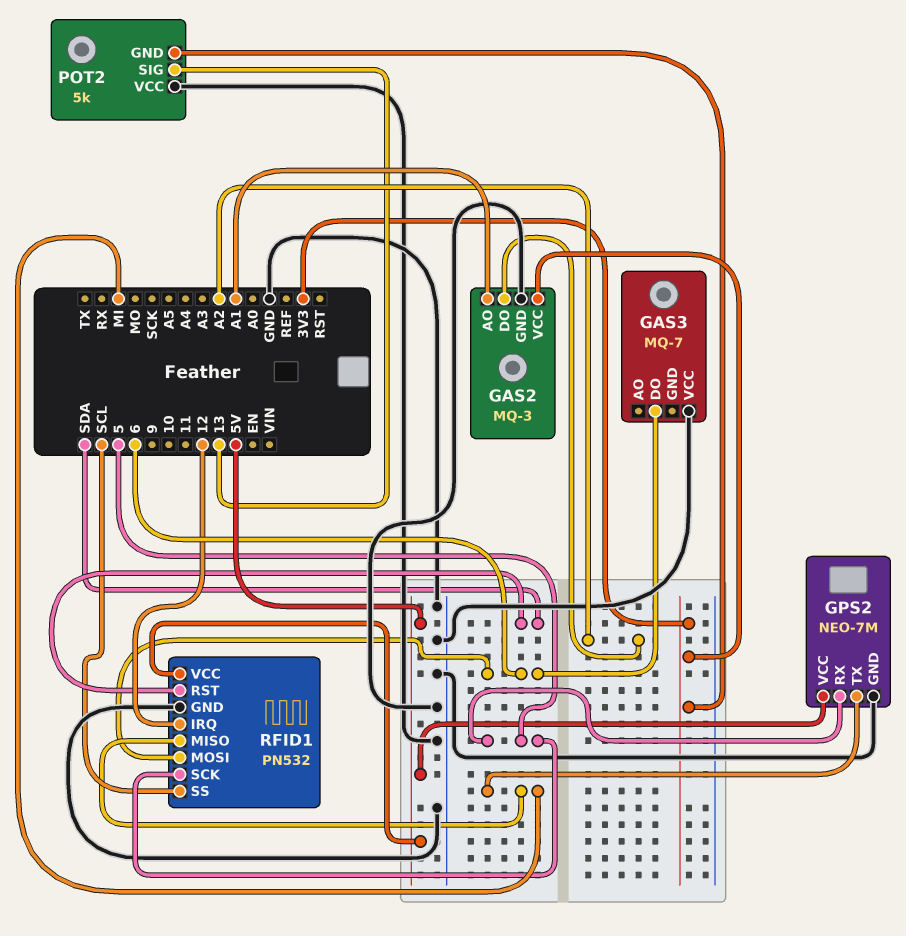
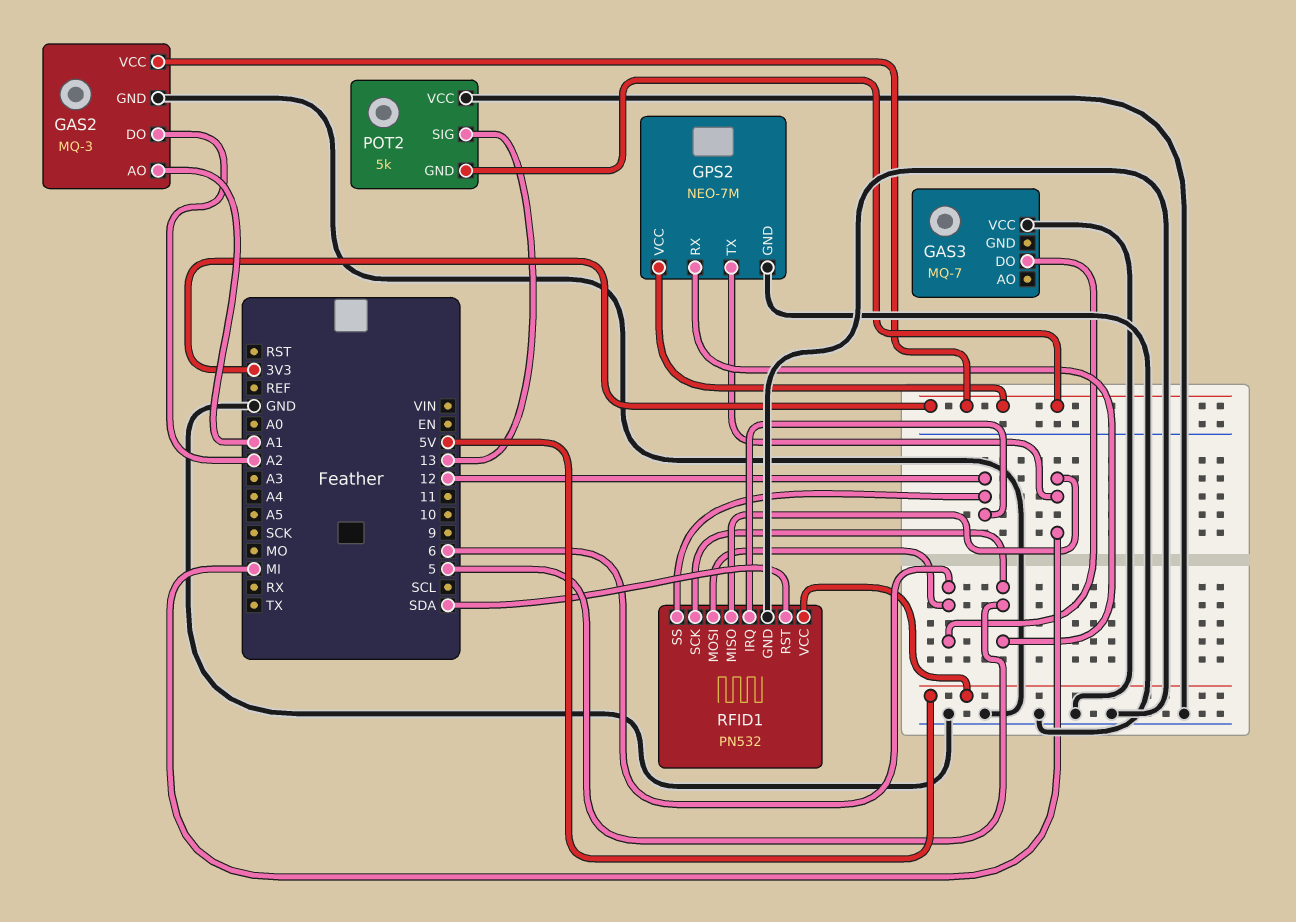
GPS2 pin VCC: 5V -> 3V3
RFID1 pin SS: SCL -> 12

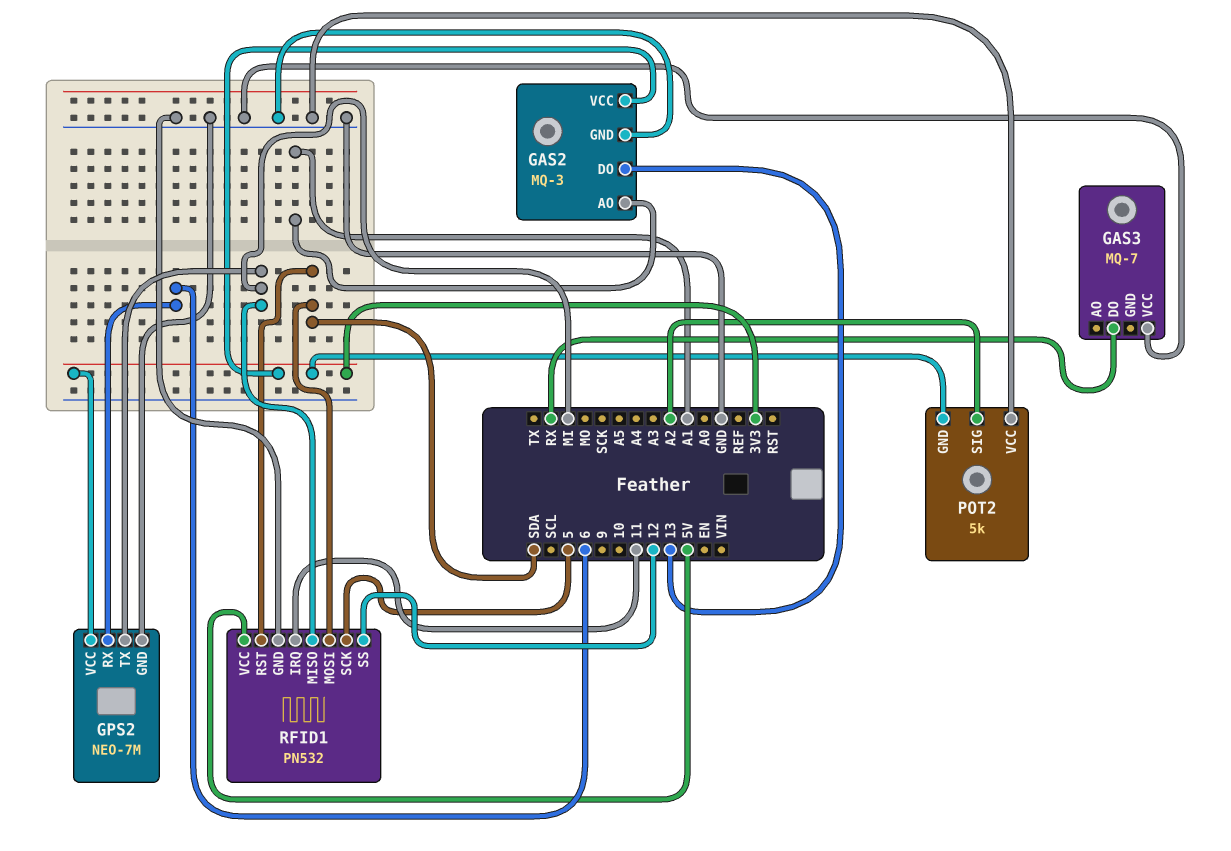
GAS2 pin DO: A2 -> 13
GAS3 pin DO: 6 -> RX
GPS2 pin RX: 5 -> 6
POT2 pin SIG: 13 -> A2
RFID1 pin IRQ: 12 -> 11
RFID1 pin MOSI: 6 -> SDA

